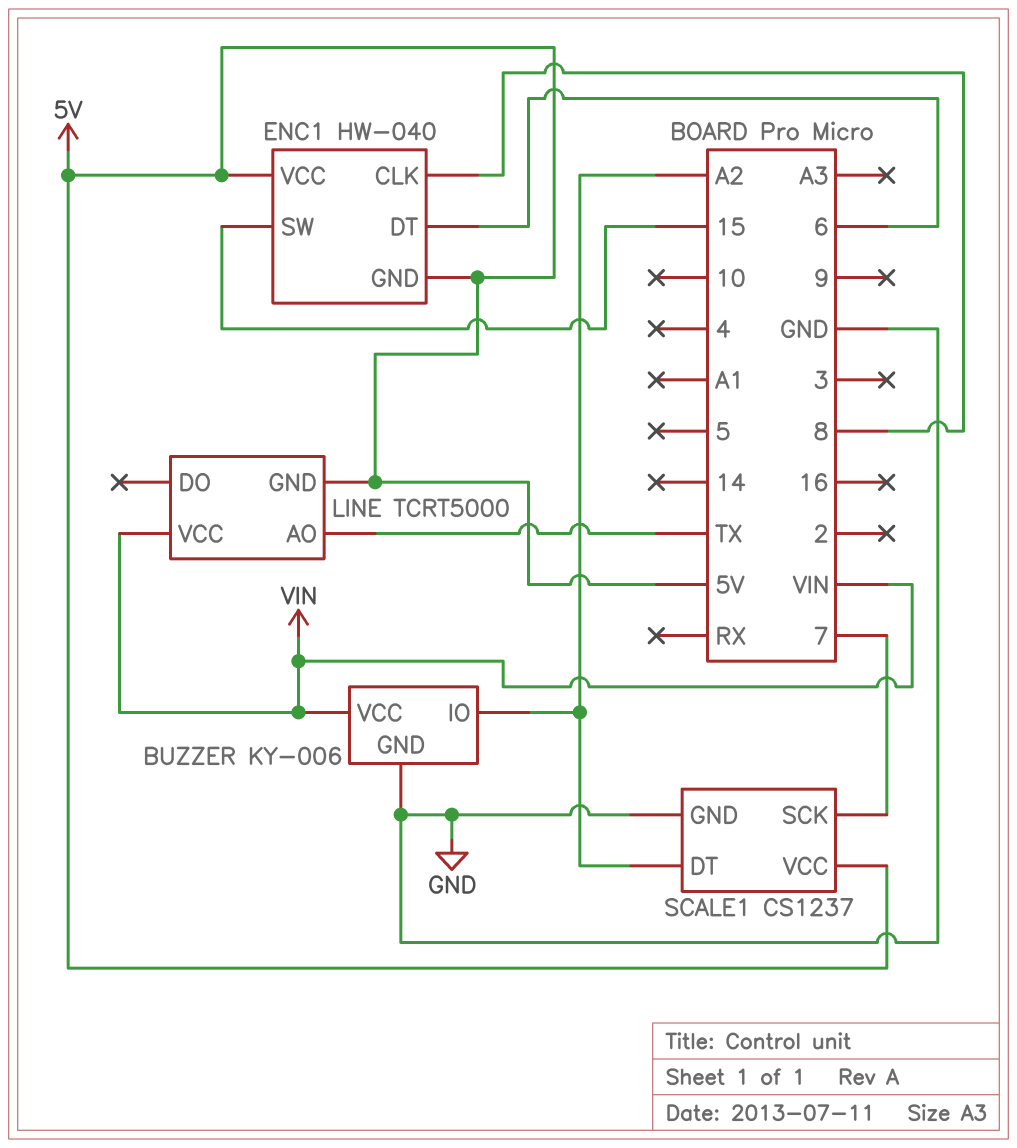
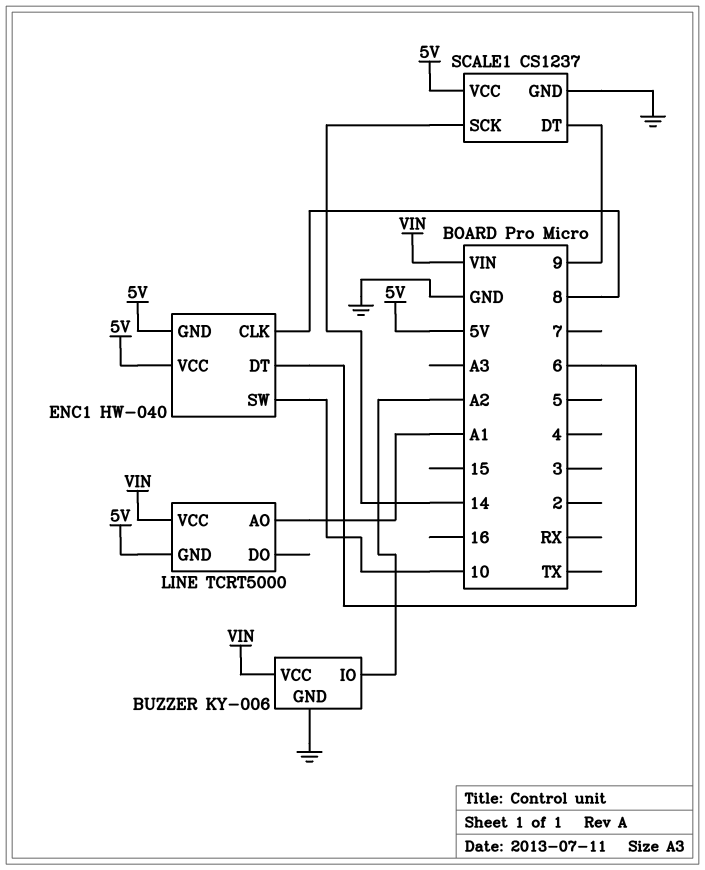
ENC1 pin SW: 15 -> 10
LINE pin AO: TX -> A1
SCALE1 pin DT: A2 -> 9
SCALE1 pin SCK: 7 -> 14

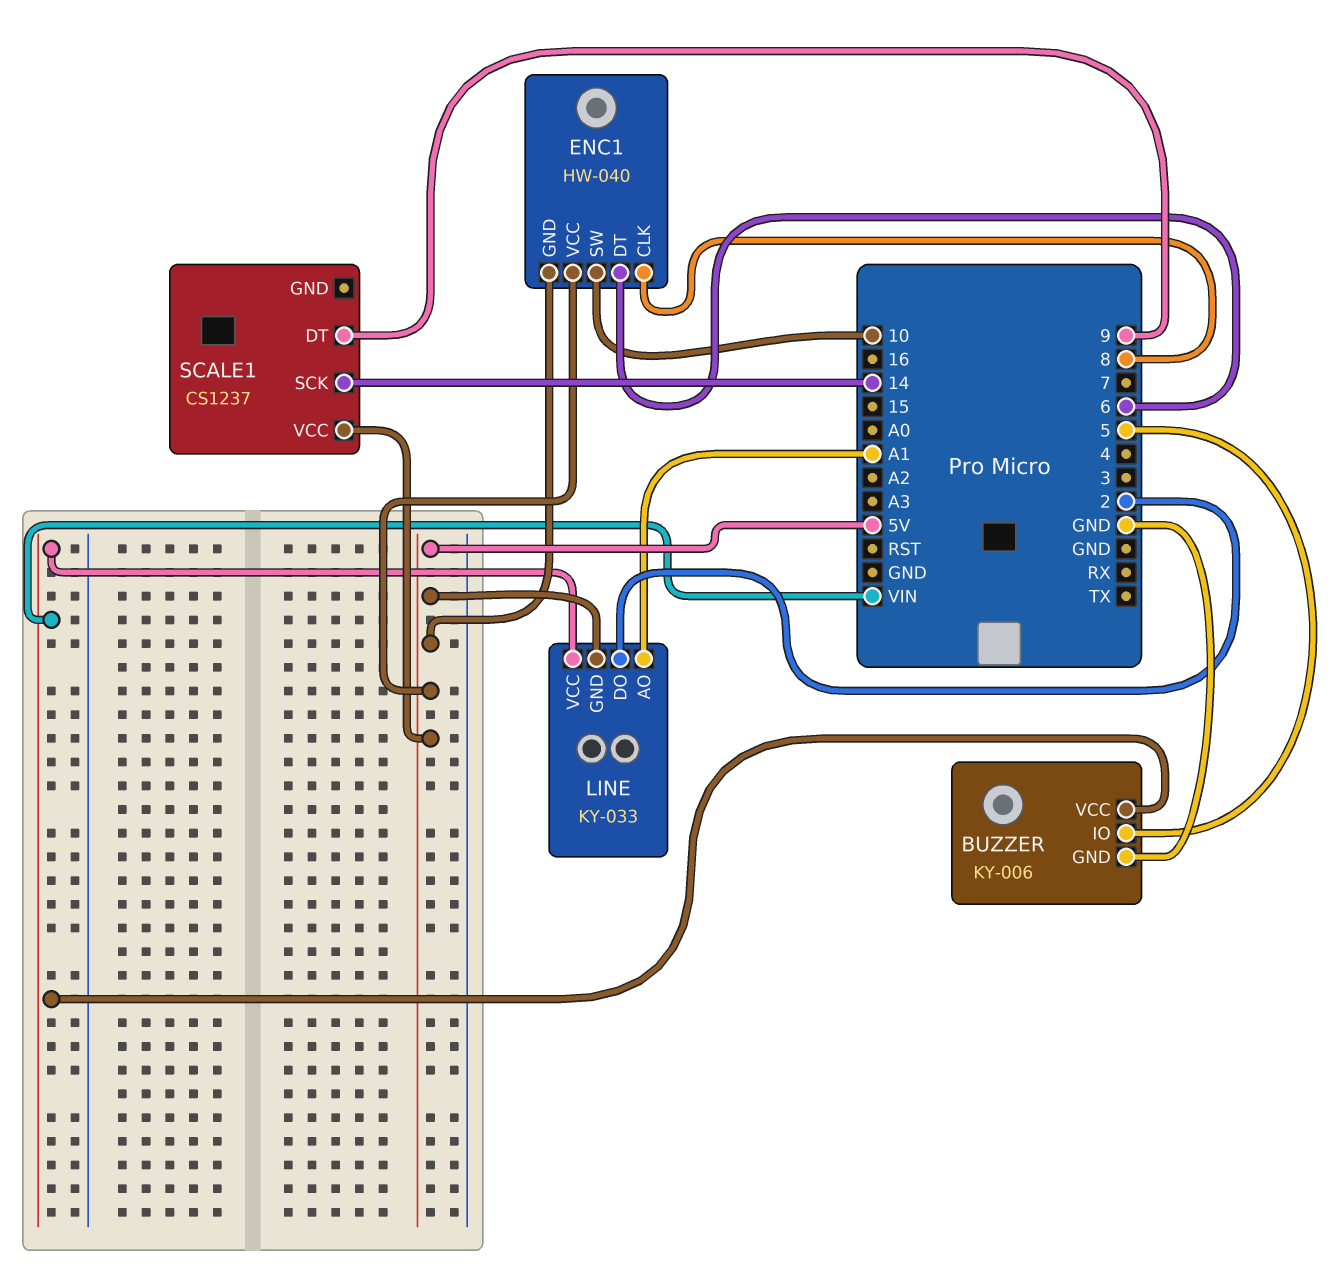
BUZZER pin IO: A2 -> 5
LINE: TCRT5000 -> KY-033
LINE pin DO: none -> 2
SCALE1 pin GND: GND -> none

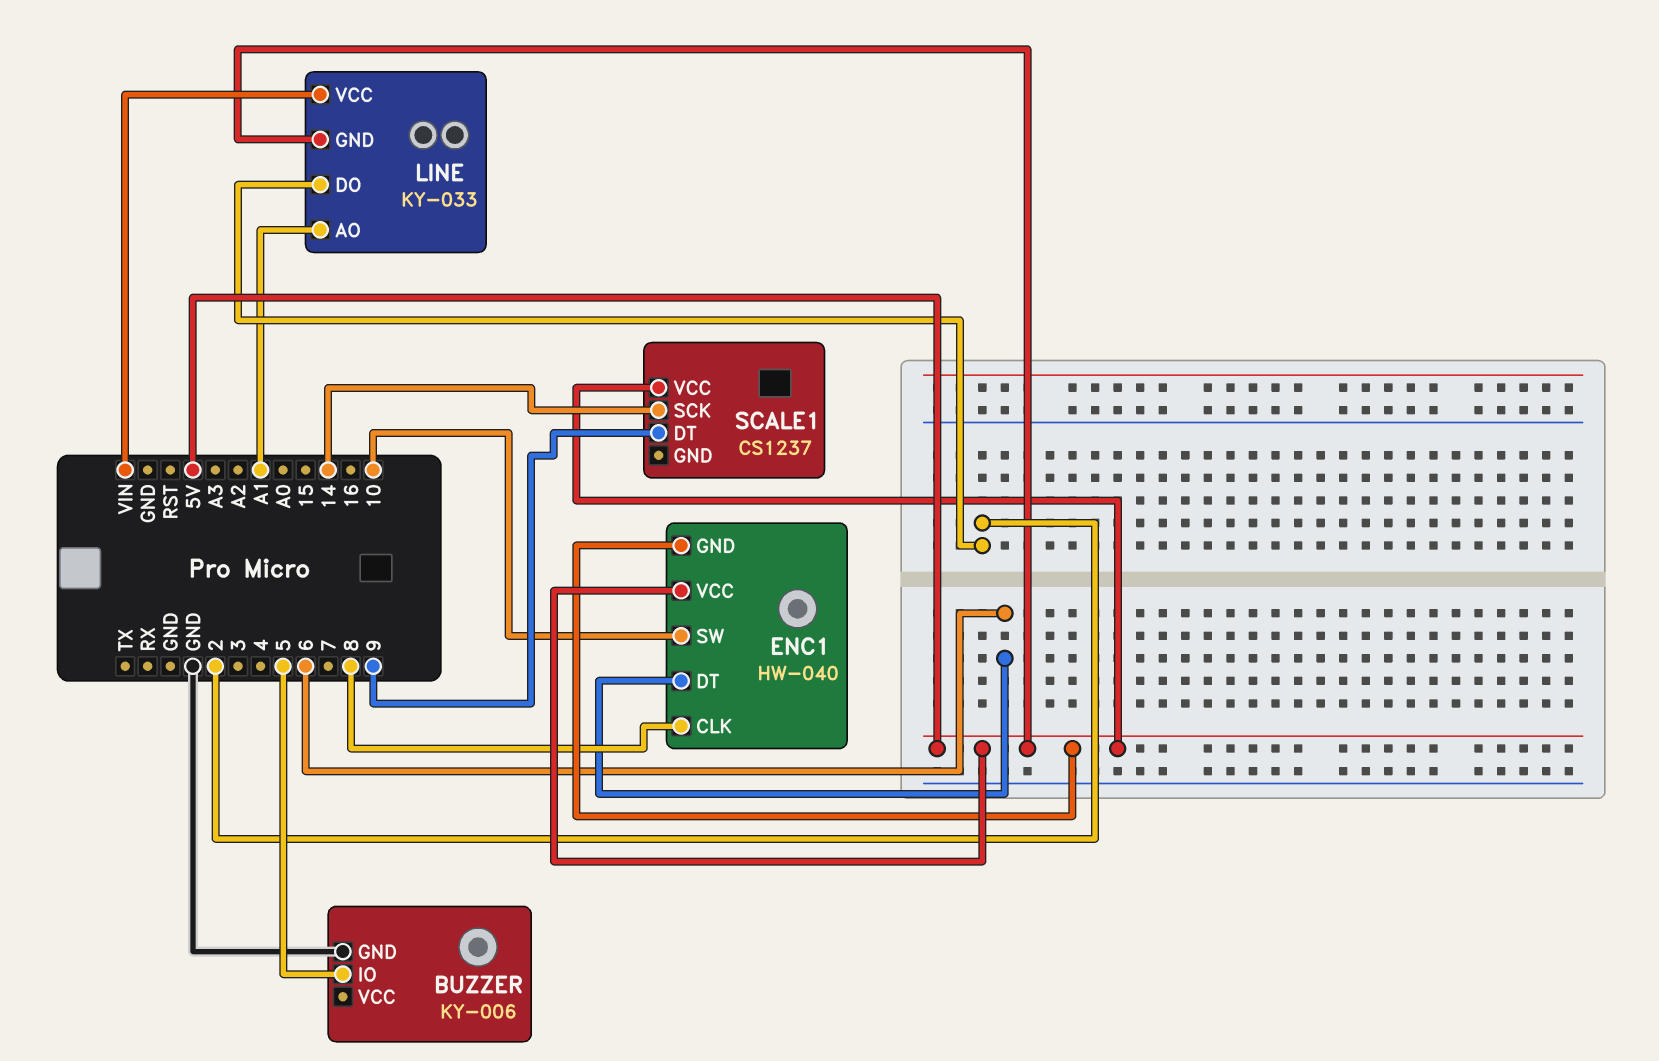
BUZZER pin VCC: VIN -> none

